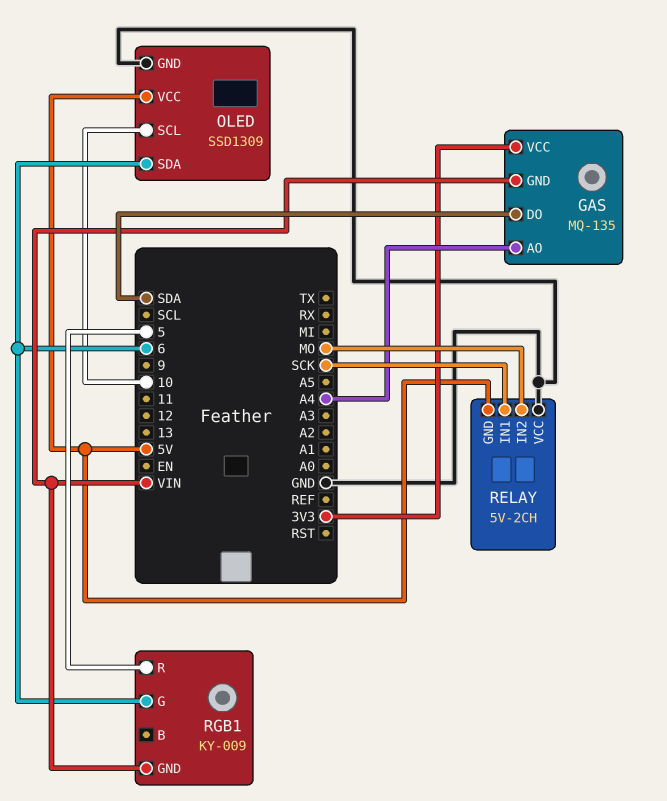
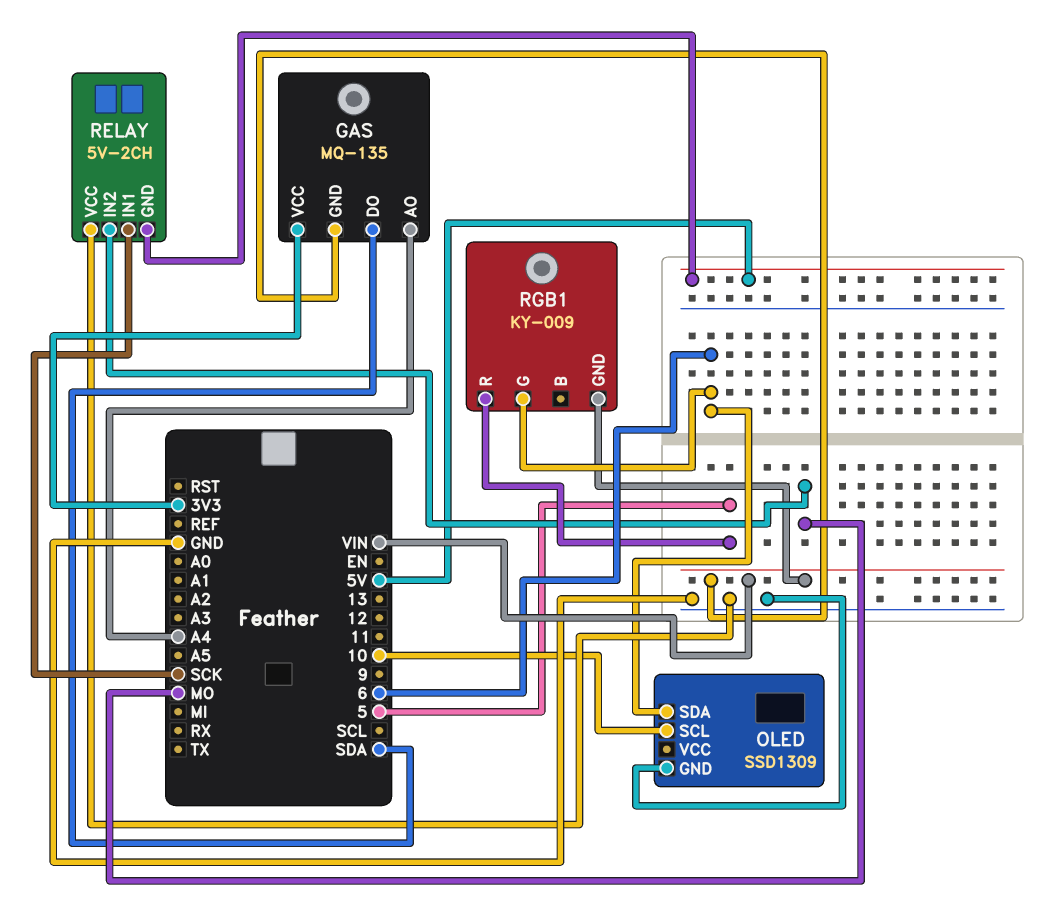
OLED pin VCC: 5V -> none

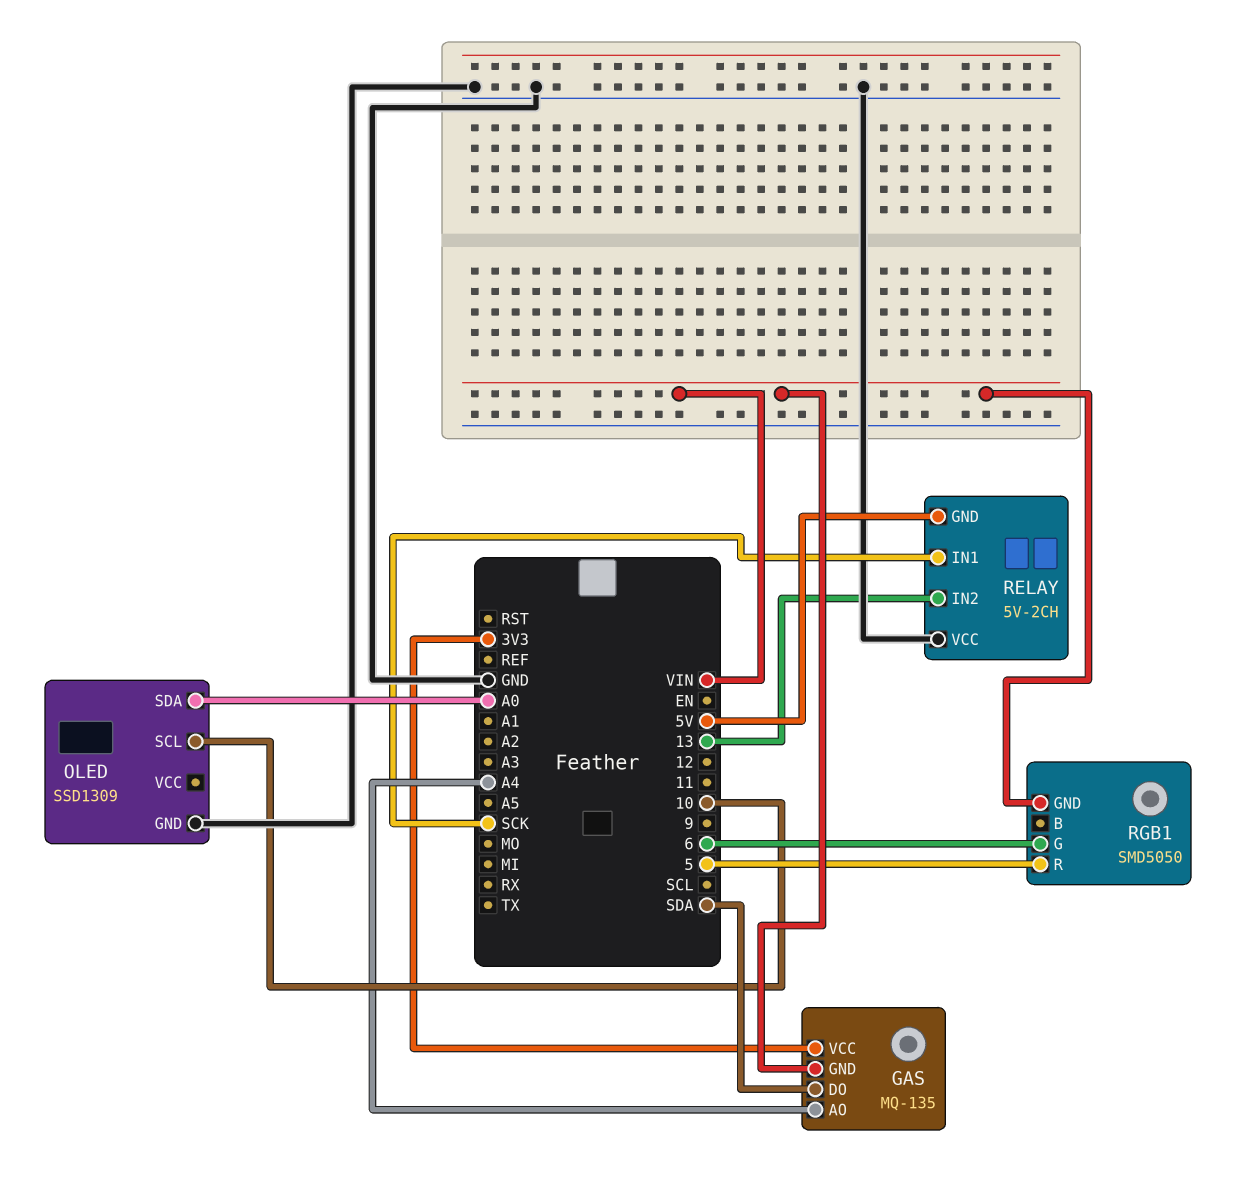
OLED pin SDA: 6 -> A0
RELAY pin IN2: MO -> 13
RGB1: KY-009 -> SMD5050

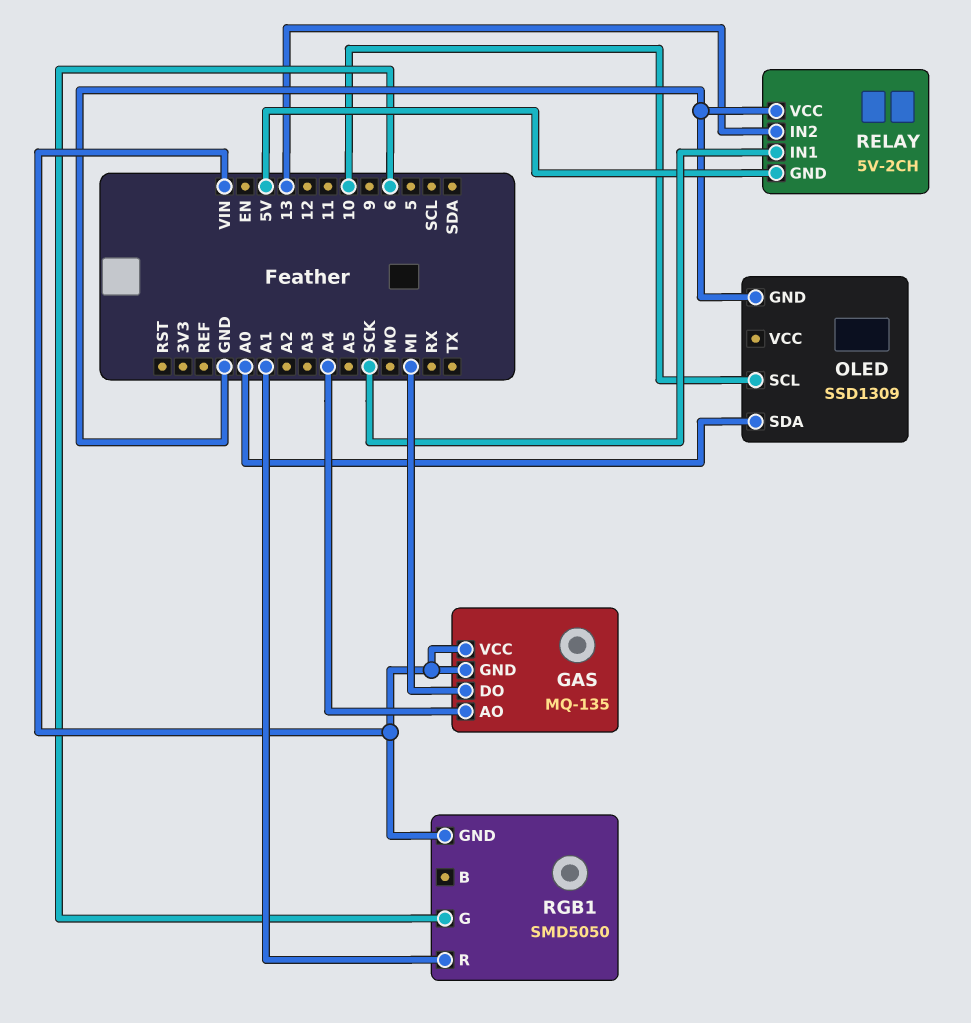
GAS pin DO: SDA -> MI
GAS pin VCC: 3V3 -> VIN
RGB1 pin R: 5 -> A1

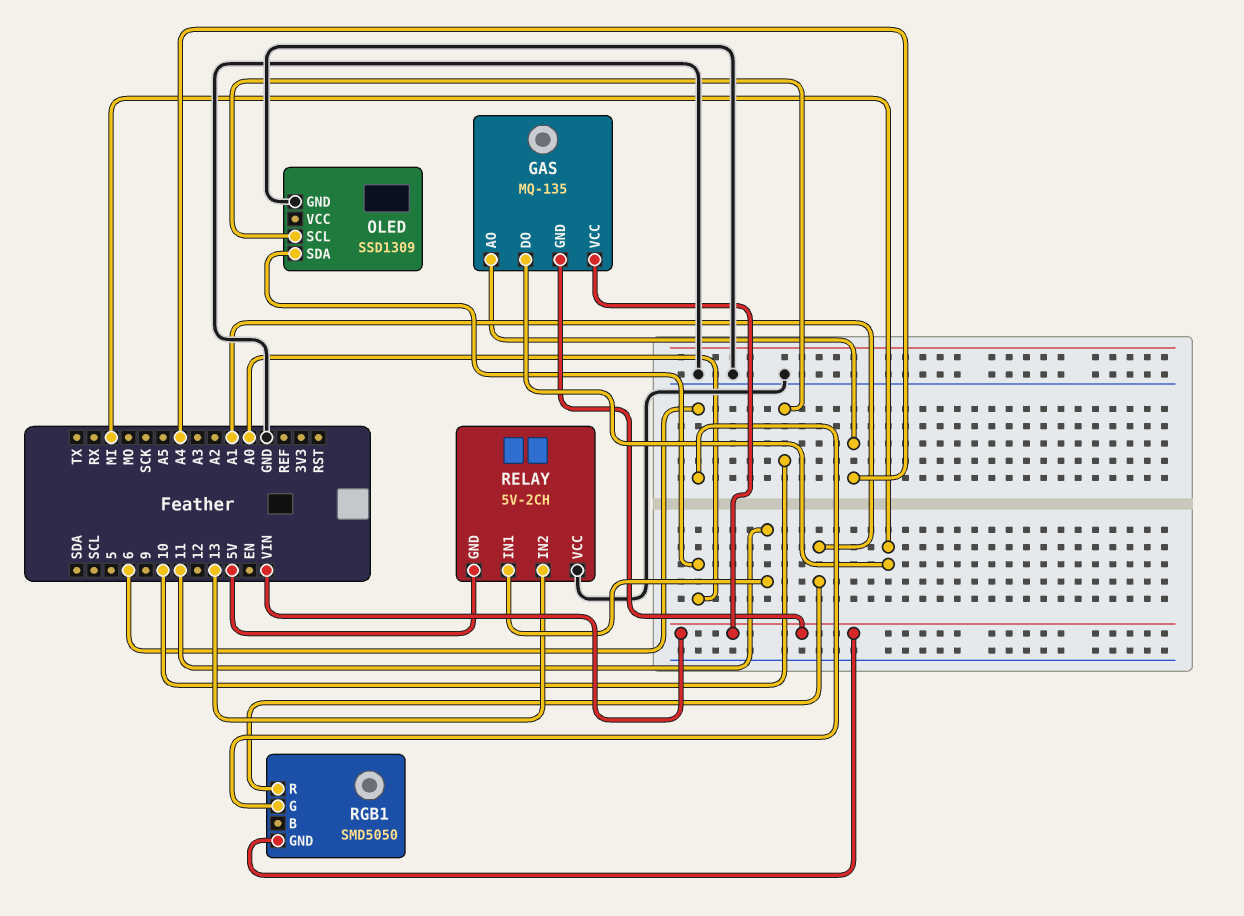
RELAY pin IN1: SCK -> 11

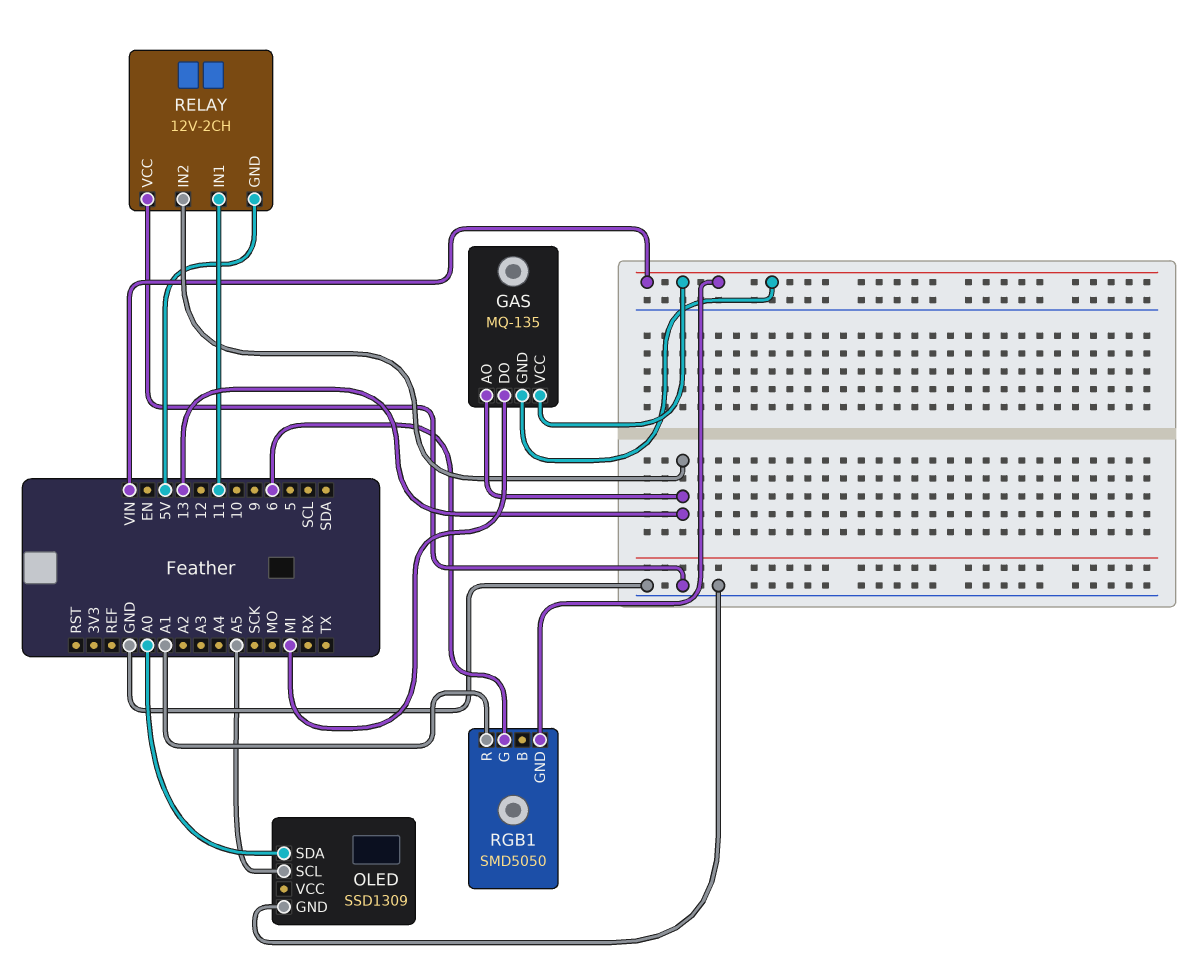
GAS pin AO: A4 -> 13
OLED pin SCL: 10 -> A5
RELAY: 5V-2CH -> 12V-2CH

